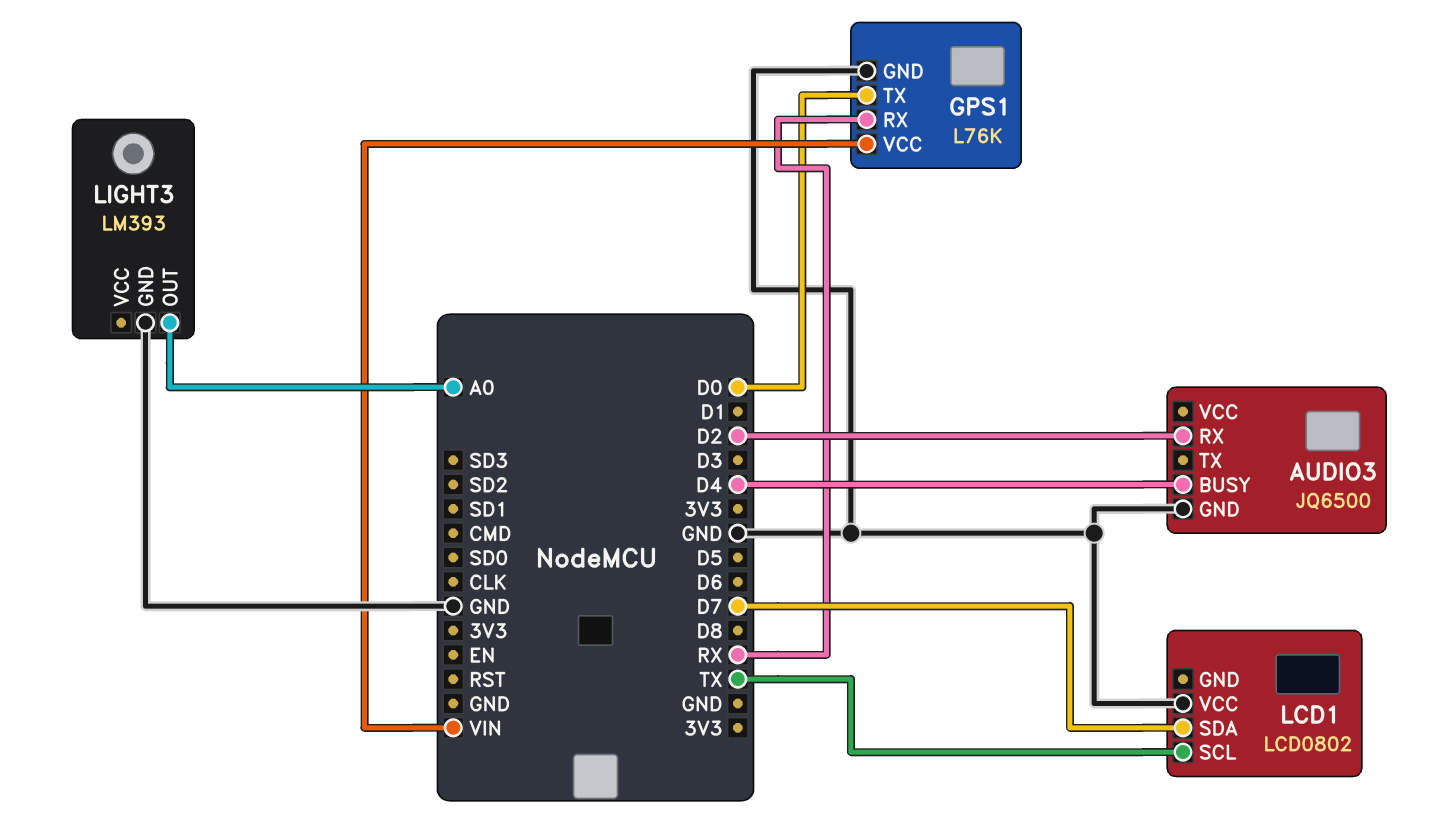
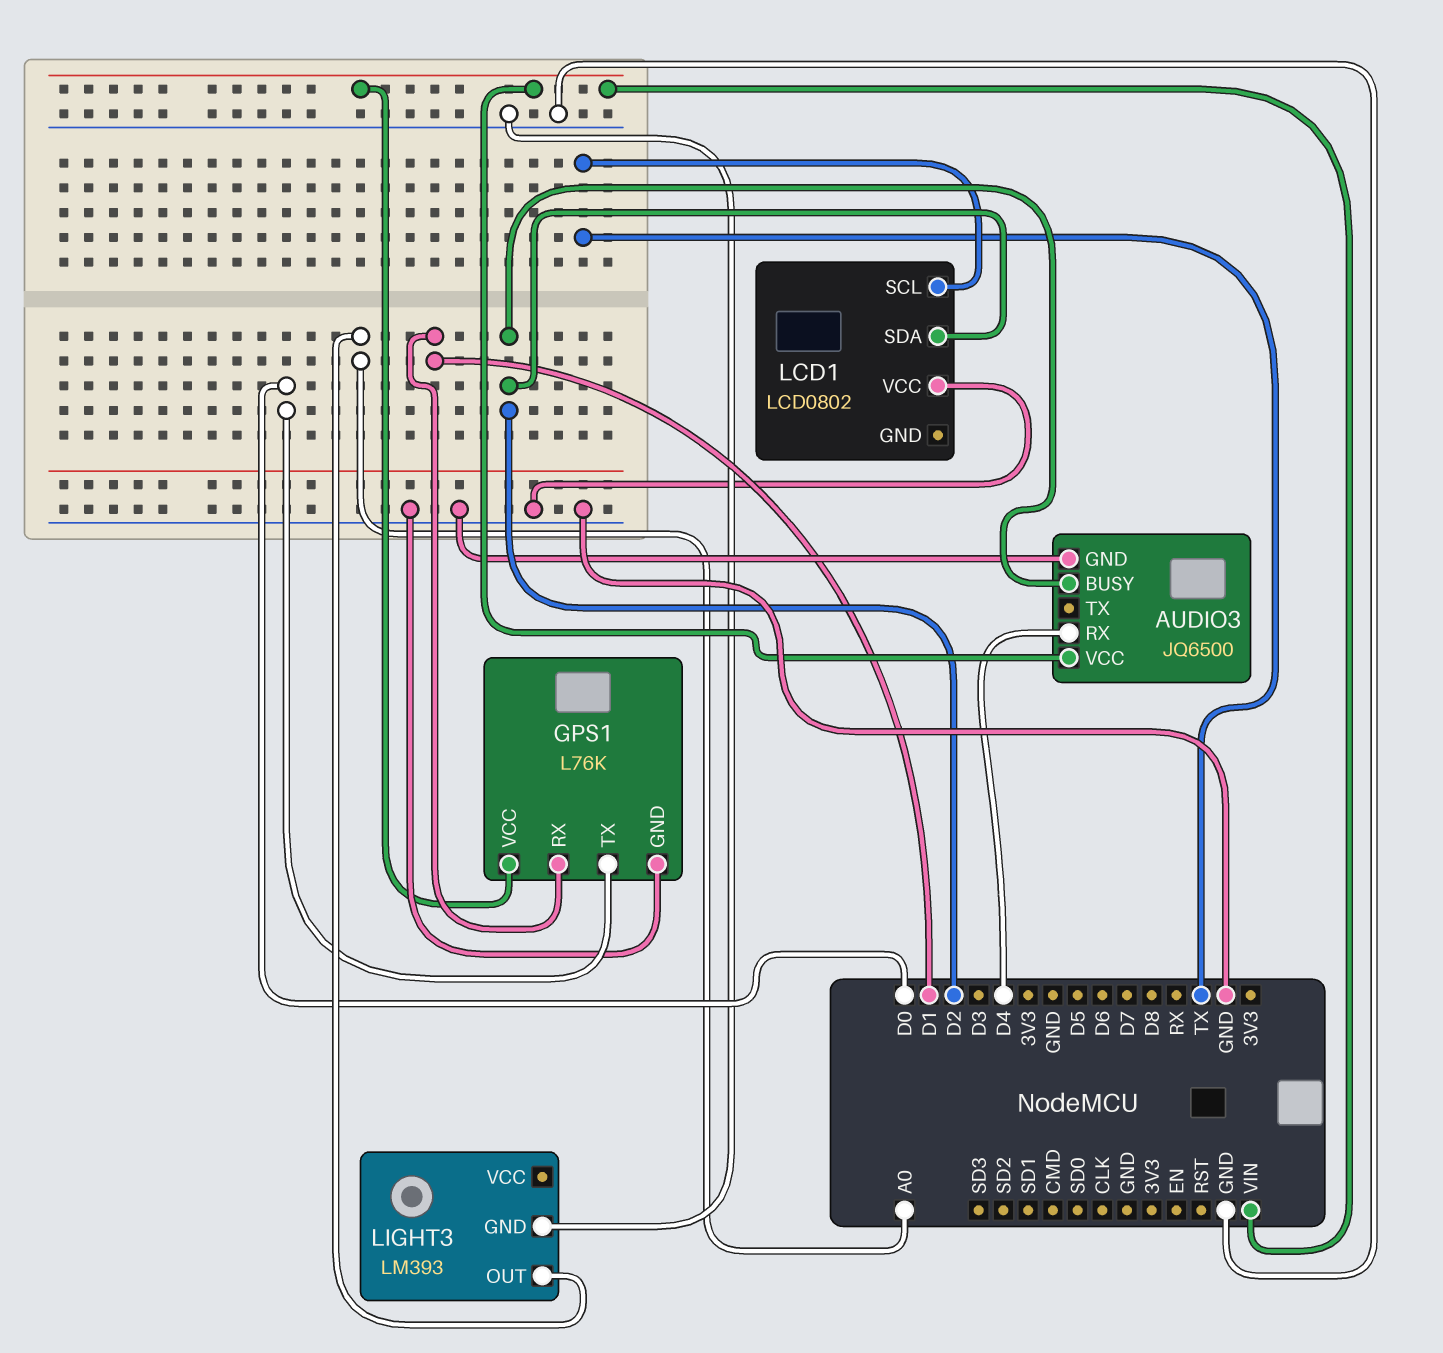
AUDIO3 pin BUSY: D4 -> D2
AUDIO3 pin RX: D2 -> D4
AUDIO3 pin VCC: none -> VIN
GPS1 pin RX: RX -> D1
LCD1 pin SDA: D7 -> D2

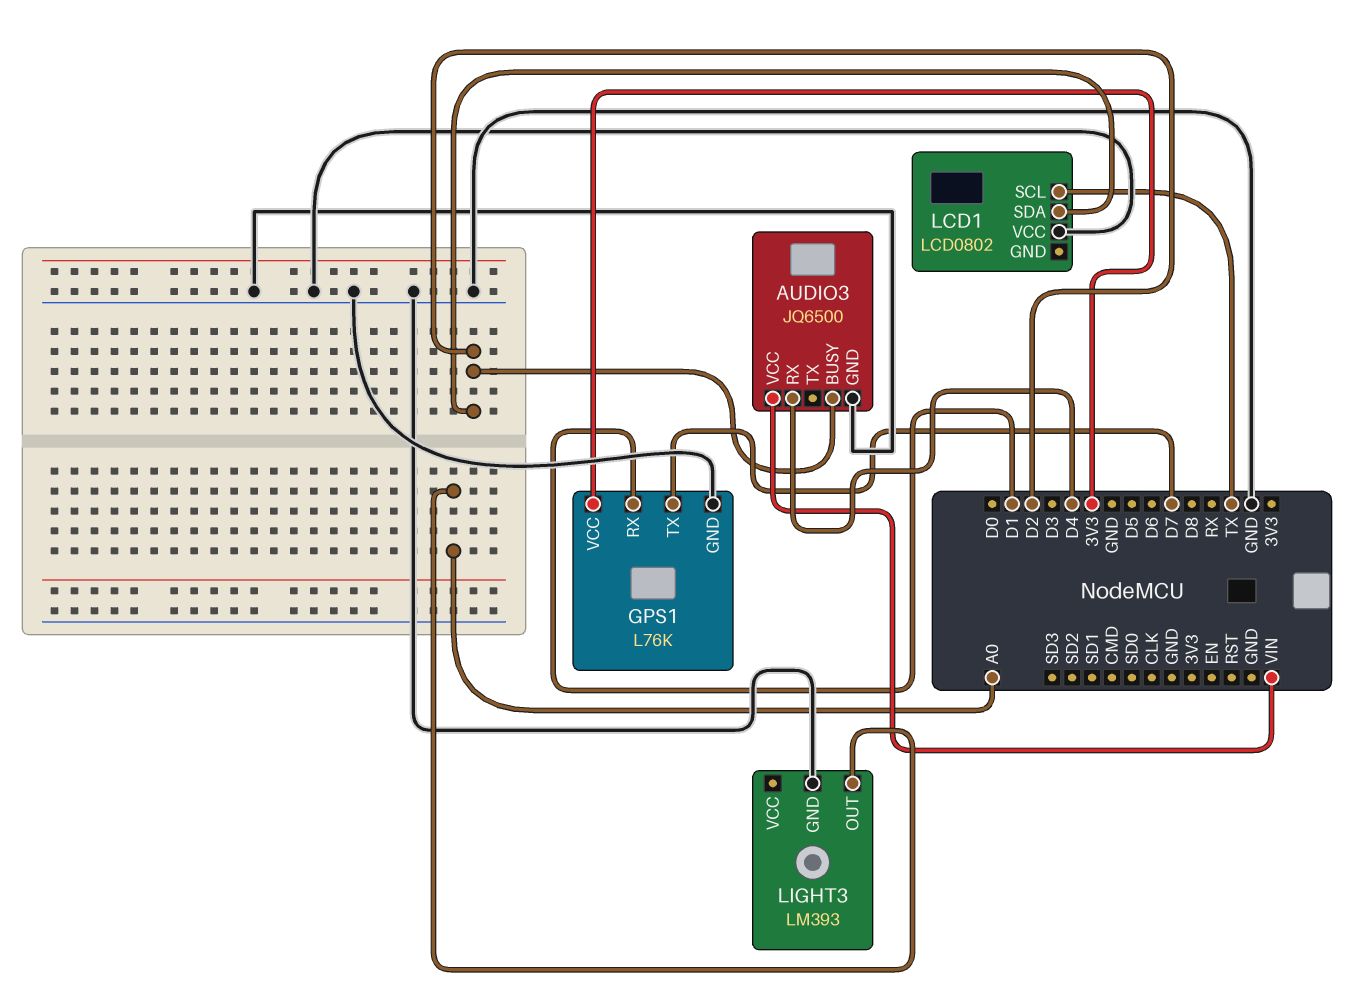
GPS1 pin TX: D0 -> D7
GPS1 pin VCC: VIN -> 3V3

